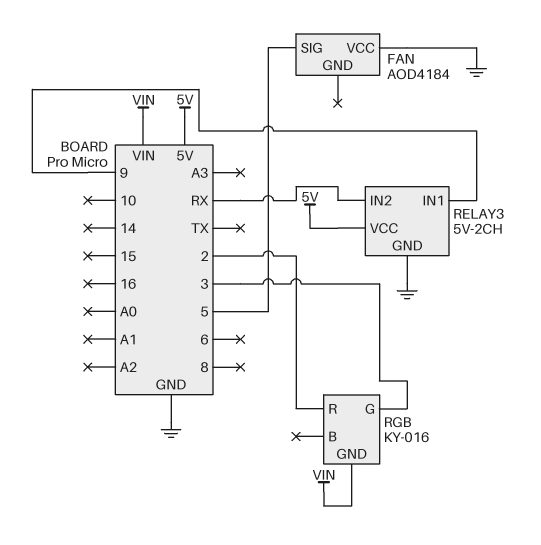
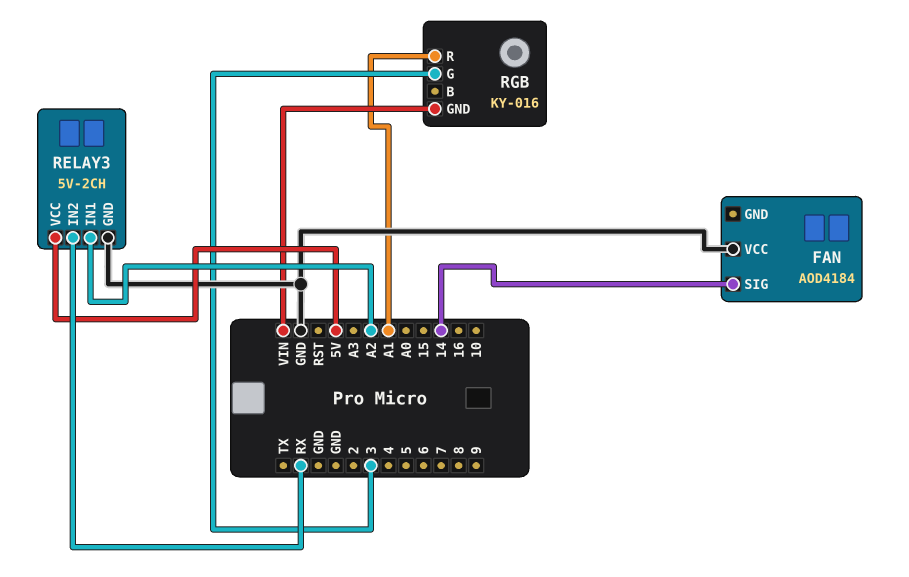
FAN pin SIG: 5 -> 14
RELAY3 pin IN1: 9 -> A2
RGB pin R: 2 -> A1

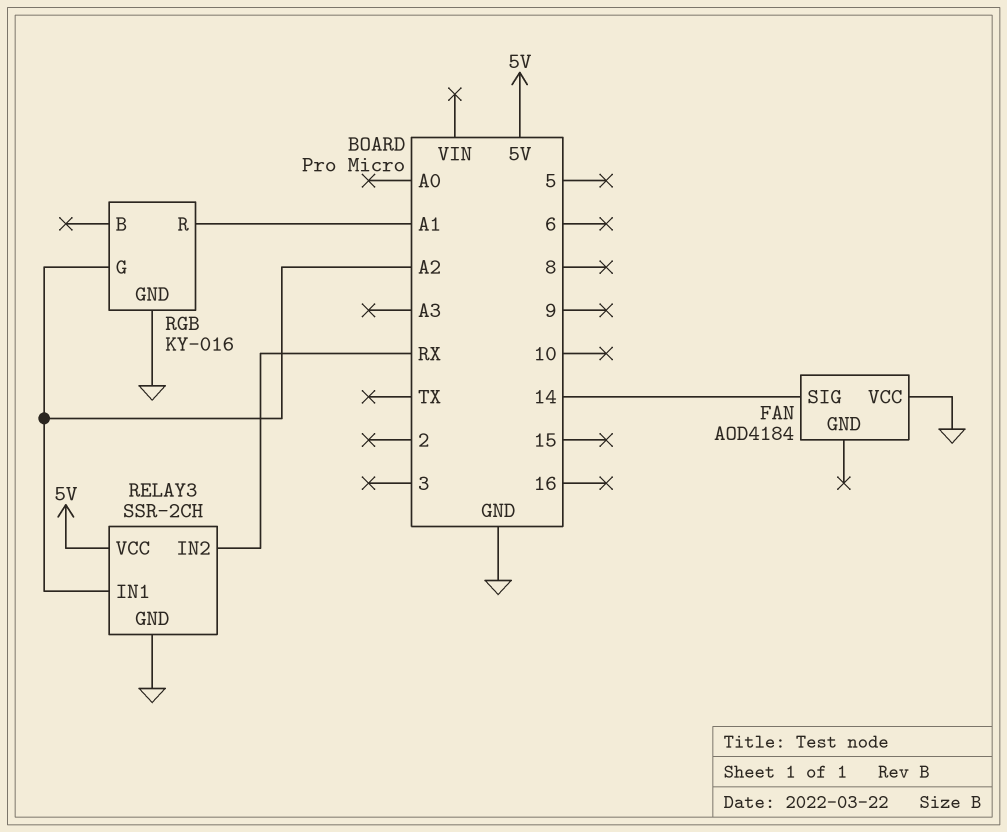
RELAY3: 5V-2CH -> SSR-2CH
RGB pin G: 3 -> A2
RGB pin GND: VIN -> GND

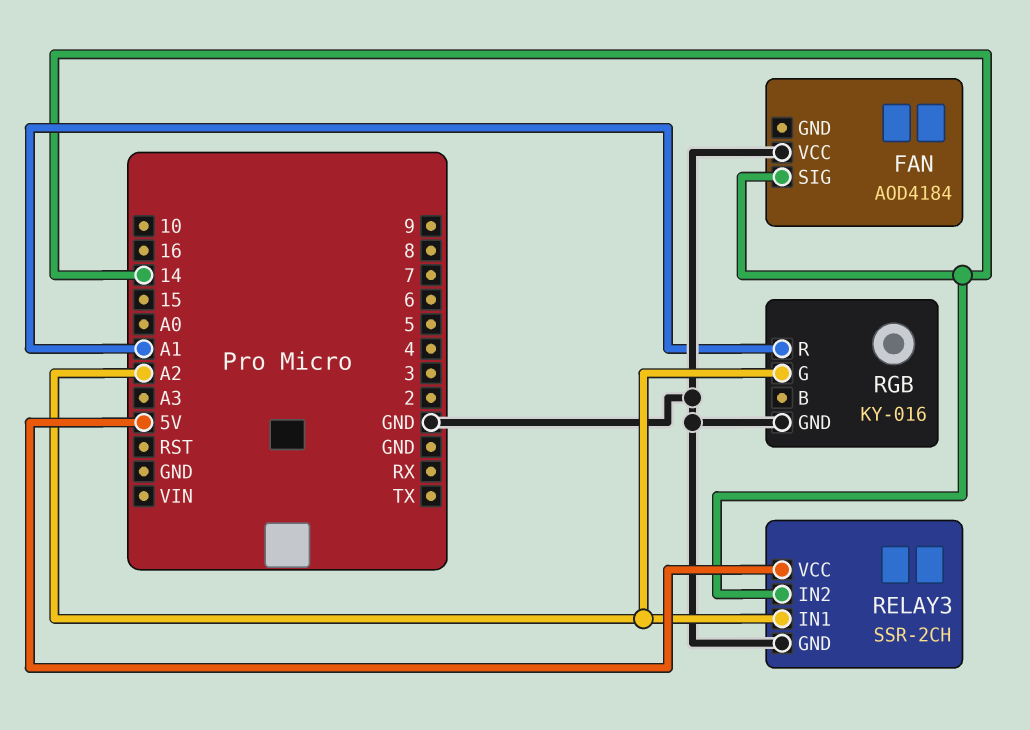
RELAY3 pin IN2: RX -> 14

